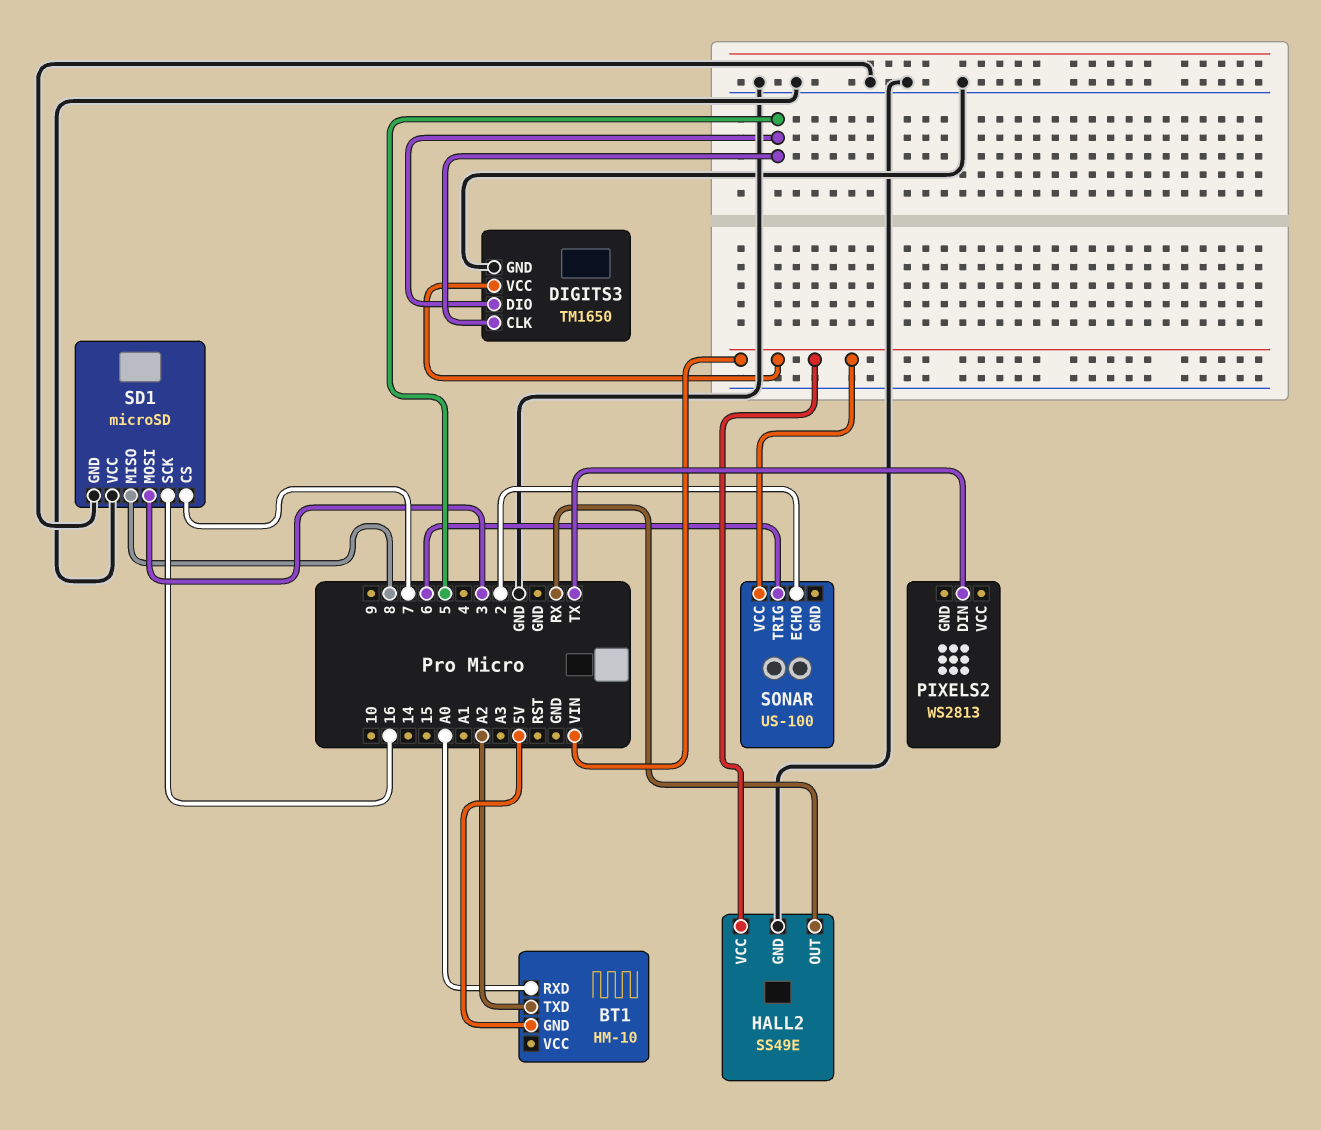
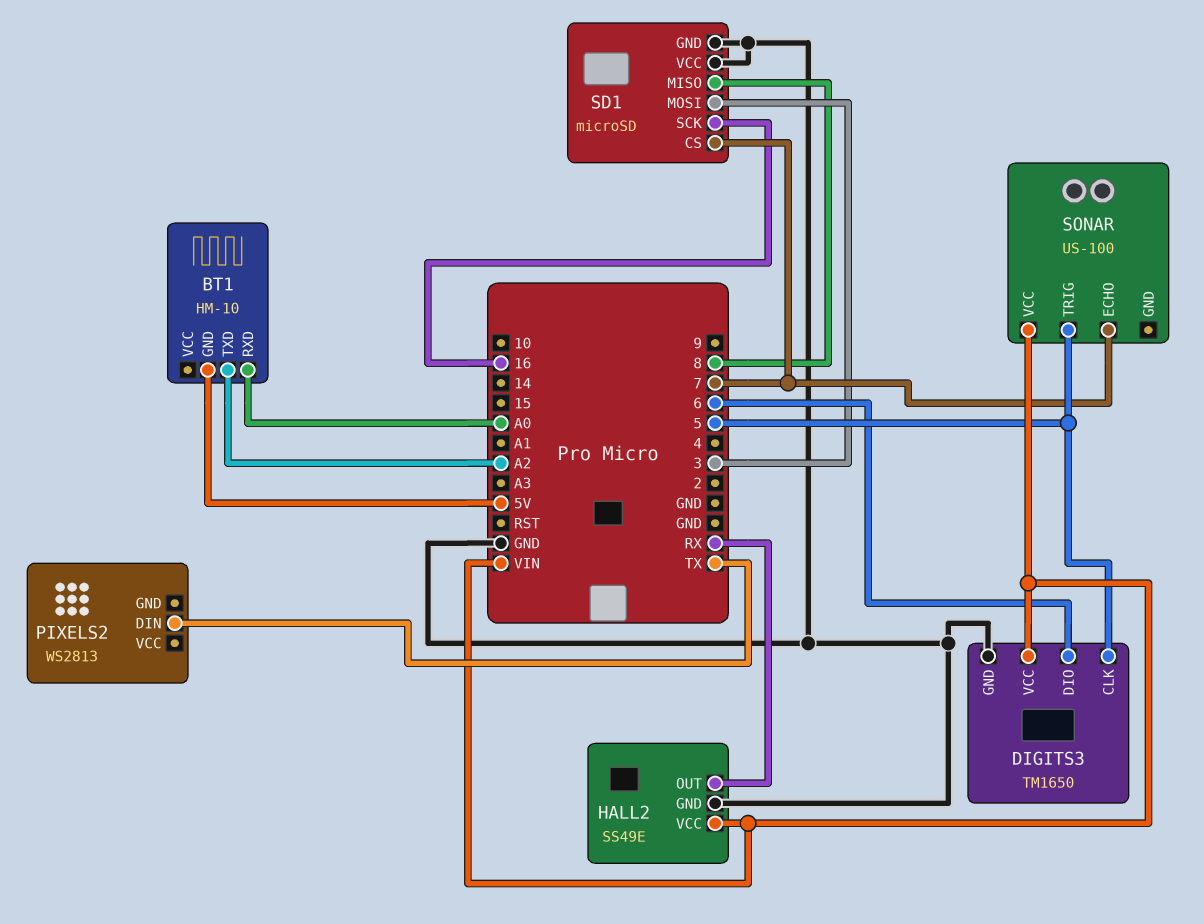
DIGITS3 pin DIO: 5 -> 6
SONAR pin ECHO: 2 -> 7
SONAR pin TRIG: 6 -> 5

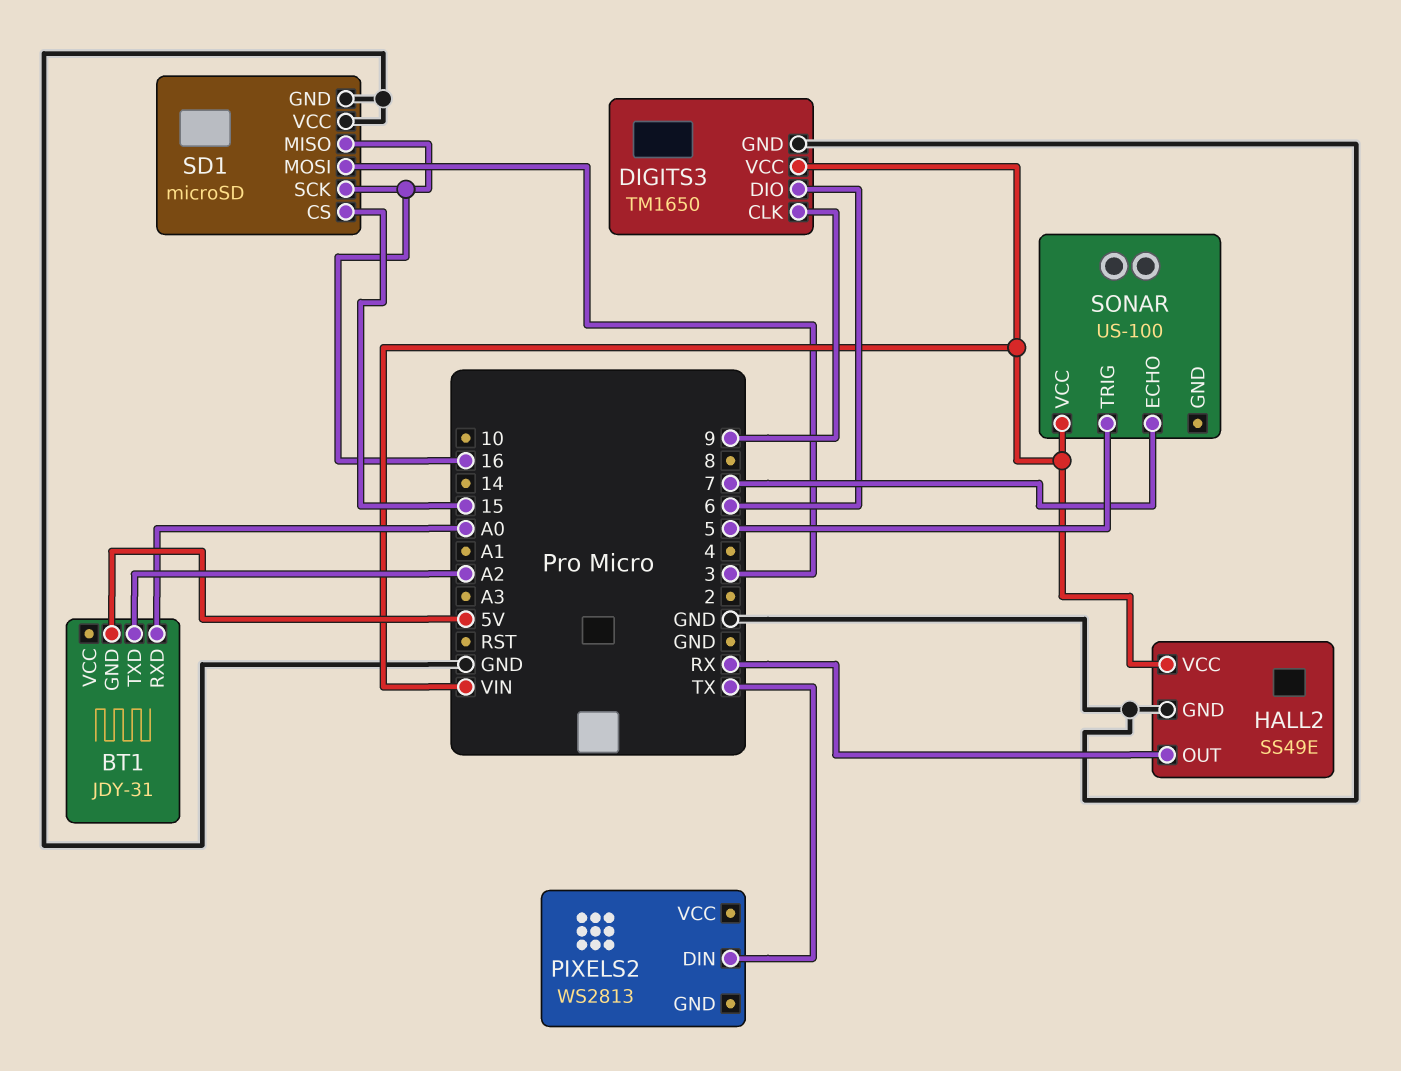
BT1: HM-10 -> JDY-31
DIGITS3 pin CLK: 5 -> 9
SD1 pin CS: 7 -> 15
SD1 pin MISO: 8 -> 16

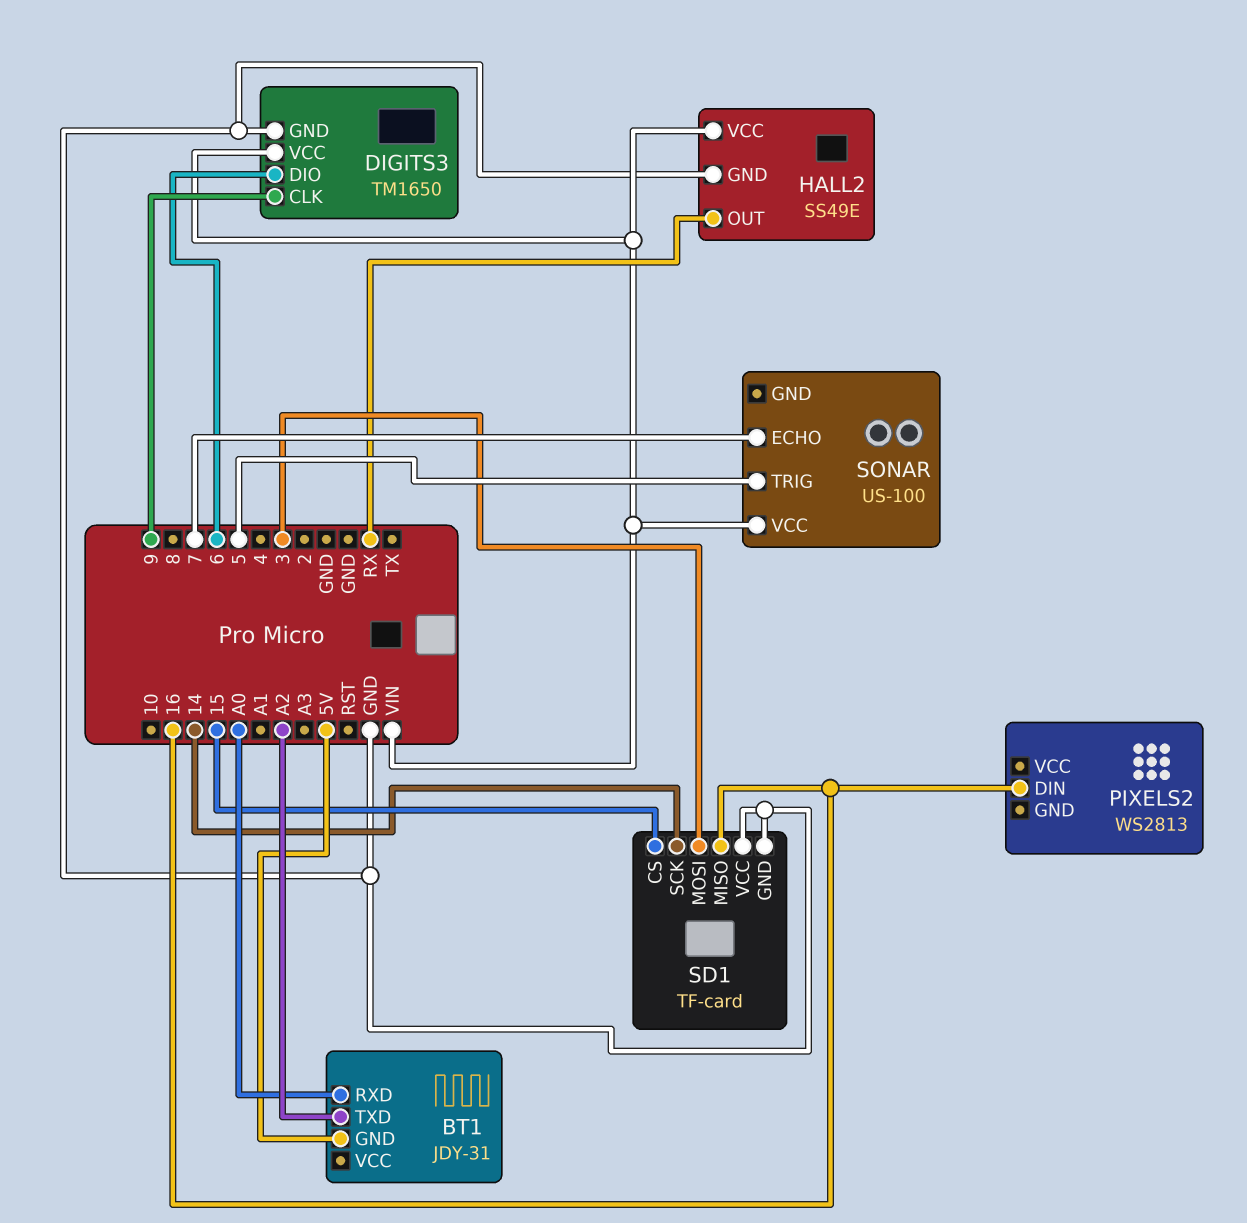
PIXELS2 pin DIN: TX -> 16
SD1: microSD -> TF-card
SD1 pin SCK: 16 -> 14

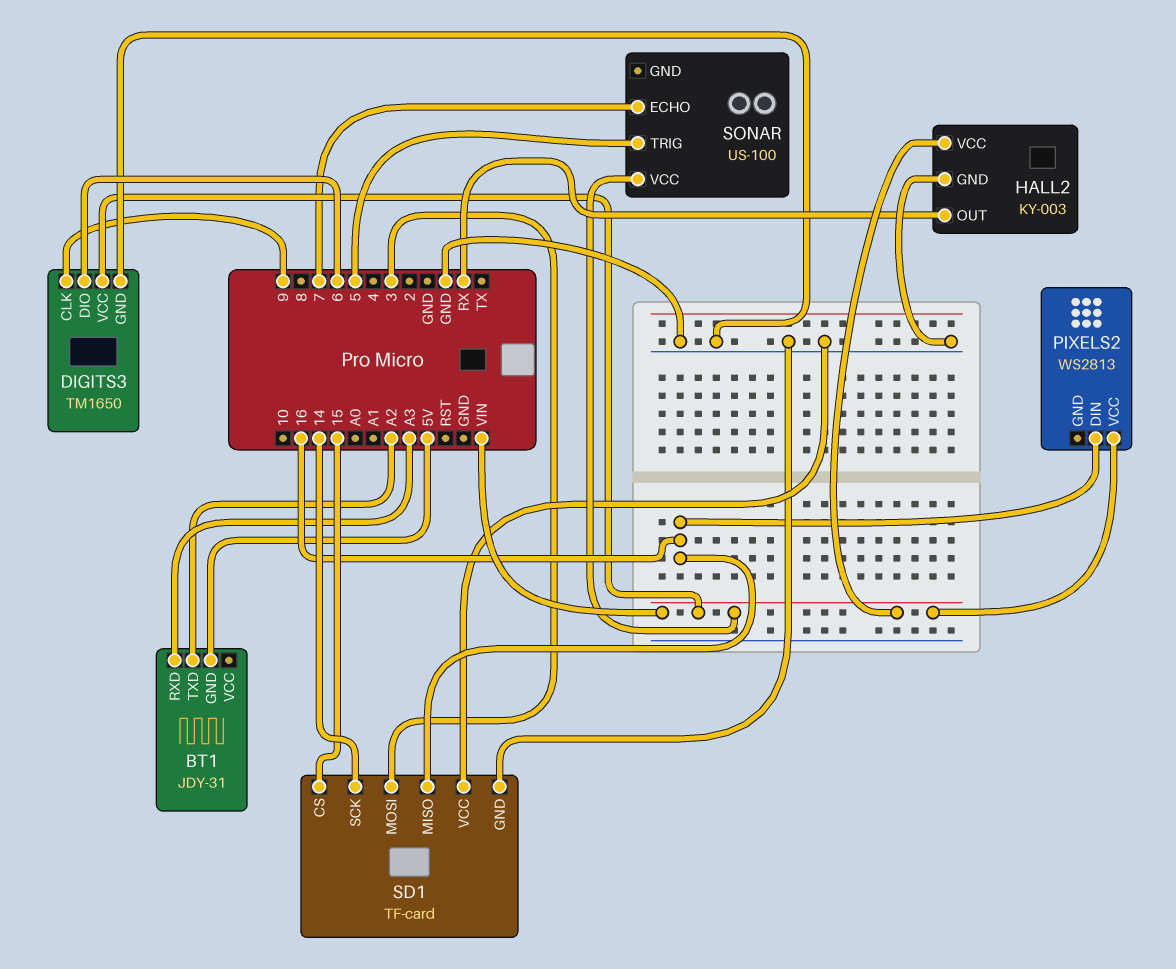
BT1 pin RXD: A0 -> A3
HALL2: SS49E -> KY-003
PIXELS2 pin VCC: none -> VIN

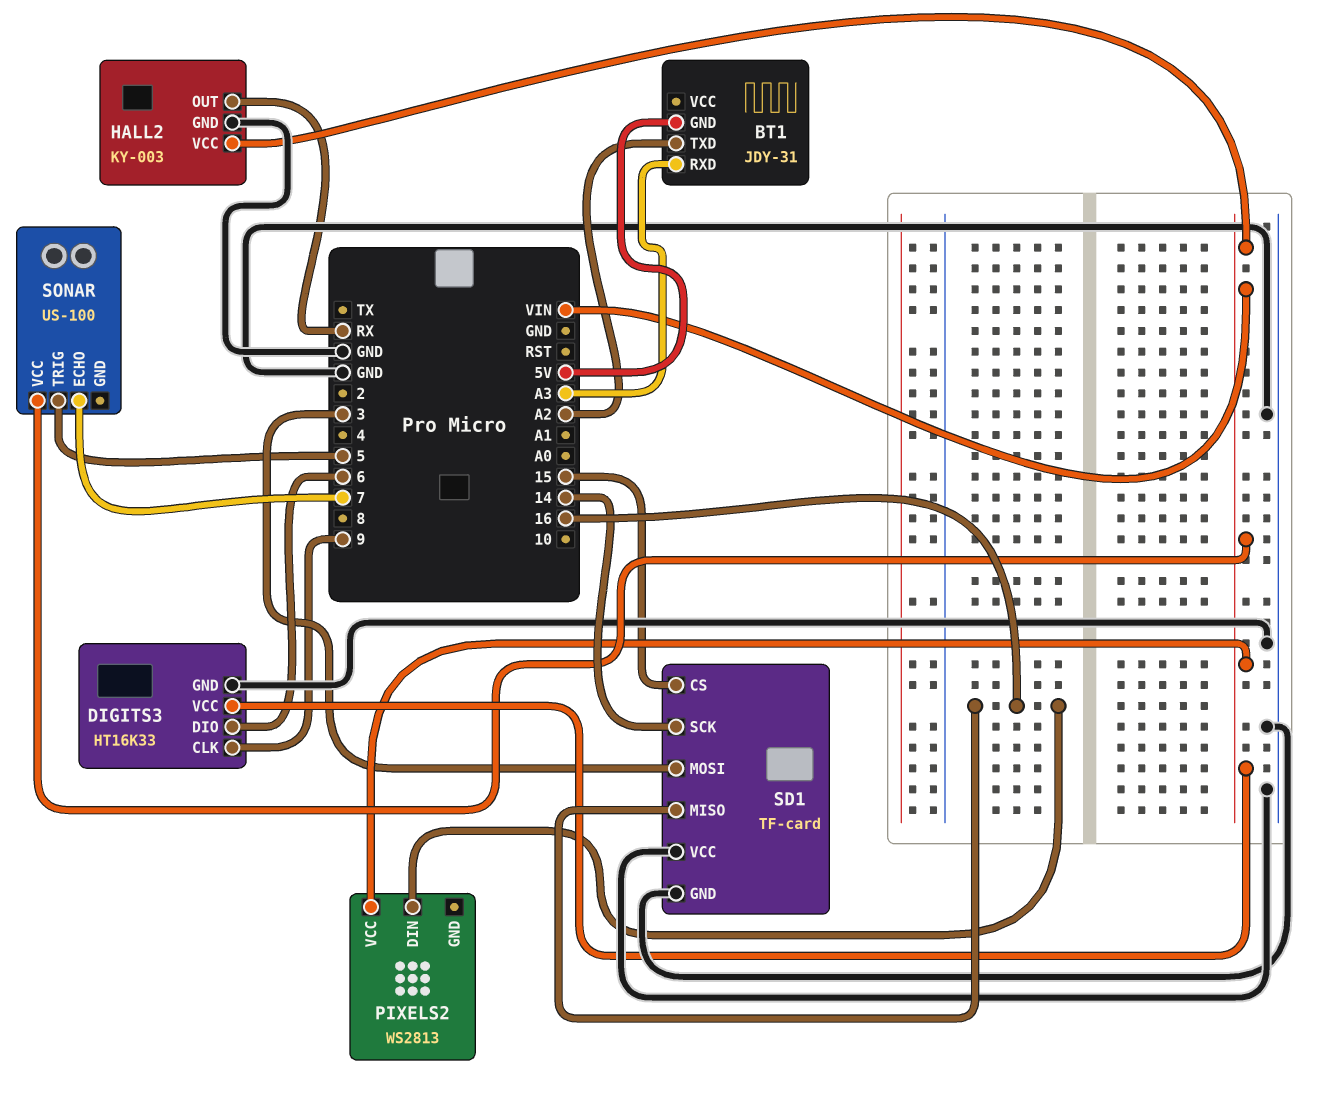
DIGITS3: TM1650 -> HT16K33

